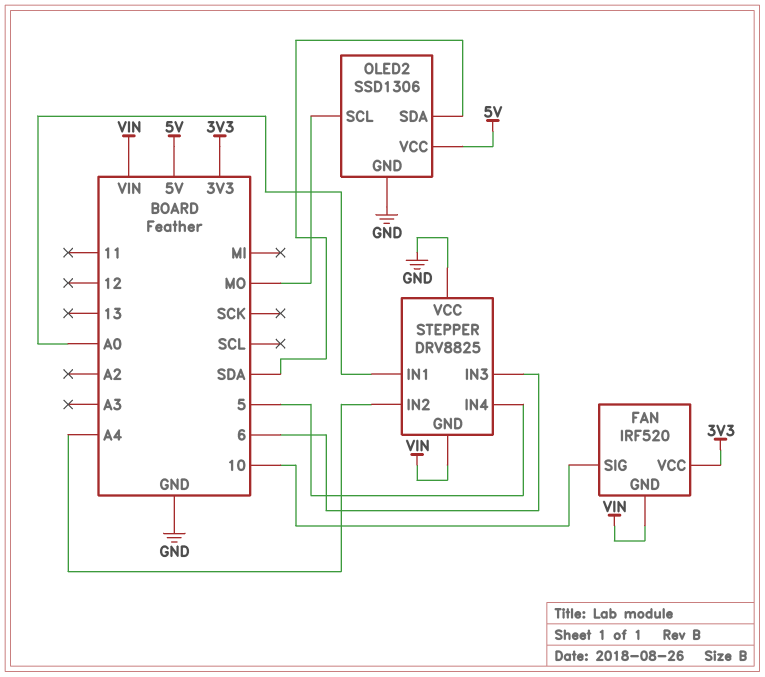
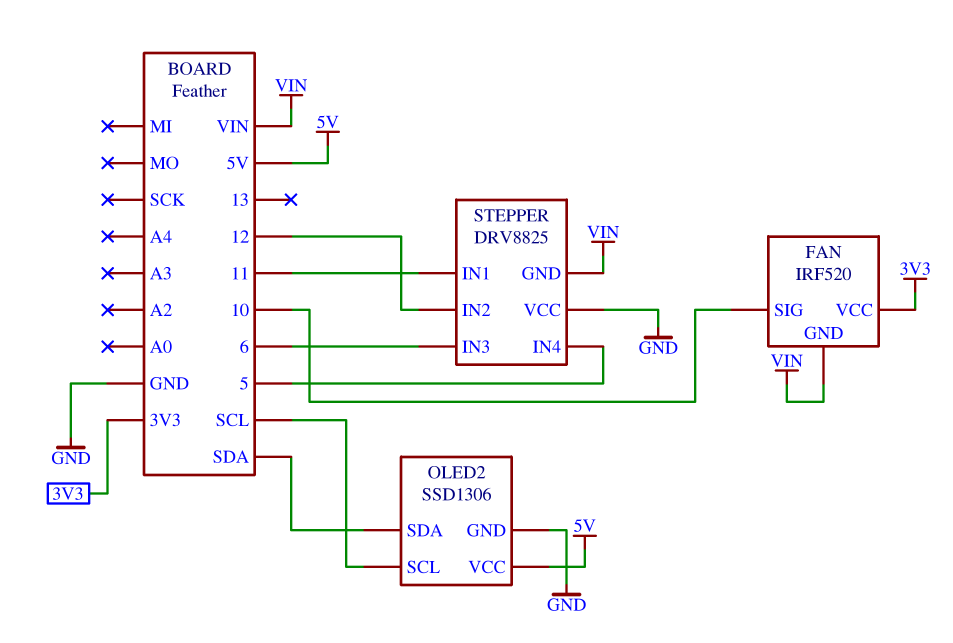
OLED2 pin SCL: MO -> SCL
STEPPER pin IN1: A0 -> 11
STEPPER pin IN2: A4 -> 12

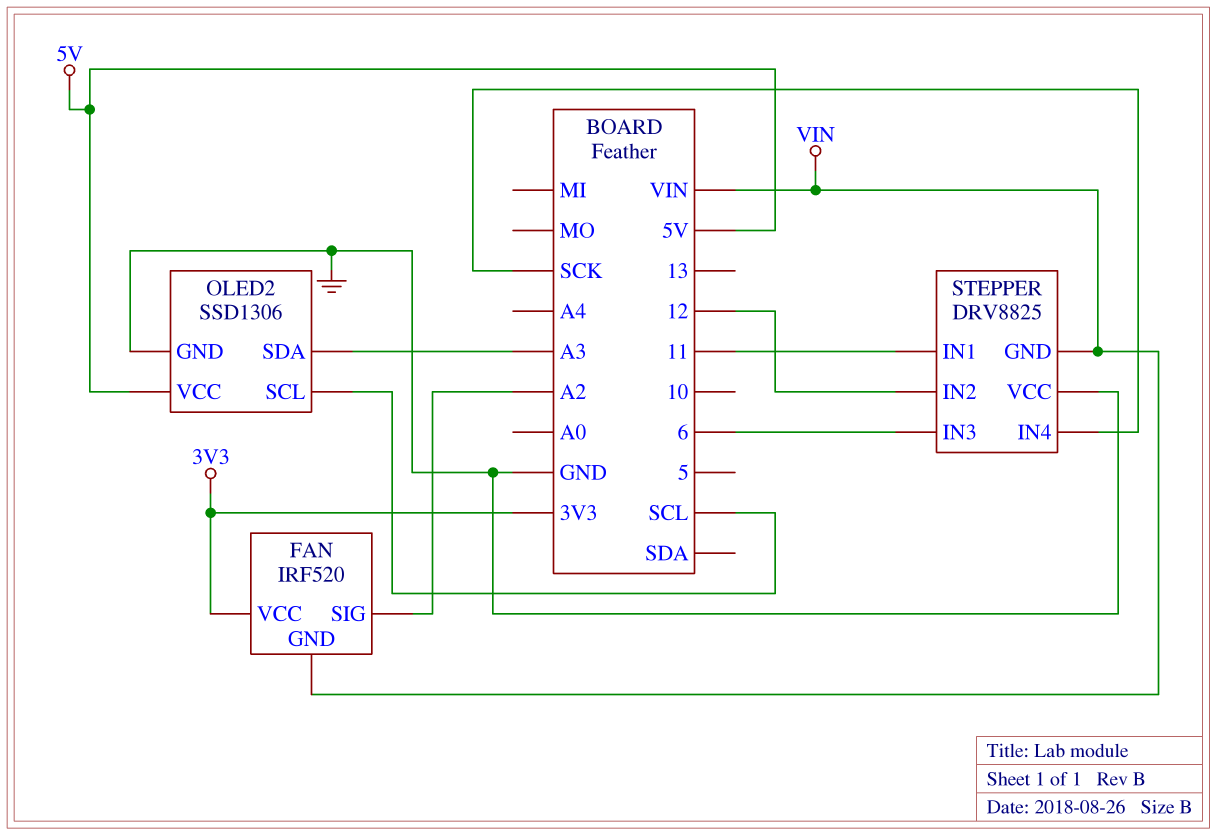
FAN pin SIG: 10 -> A2
OLED2 pin SDA: SDA -> A3
STEPPER pin IN4: 5 -> SCK

